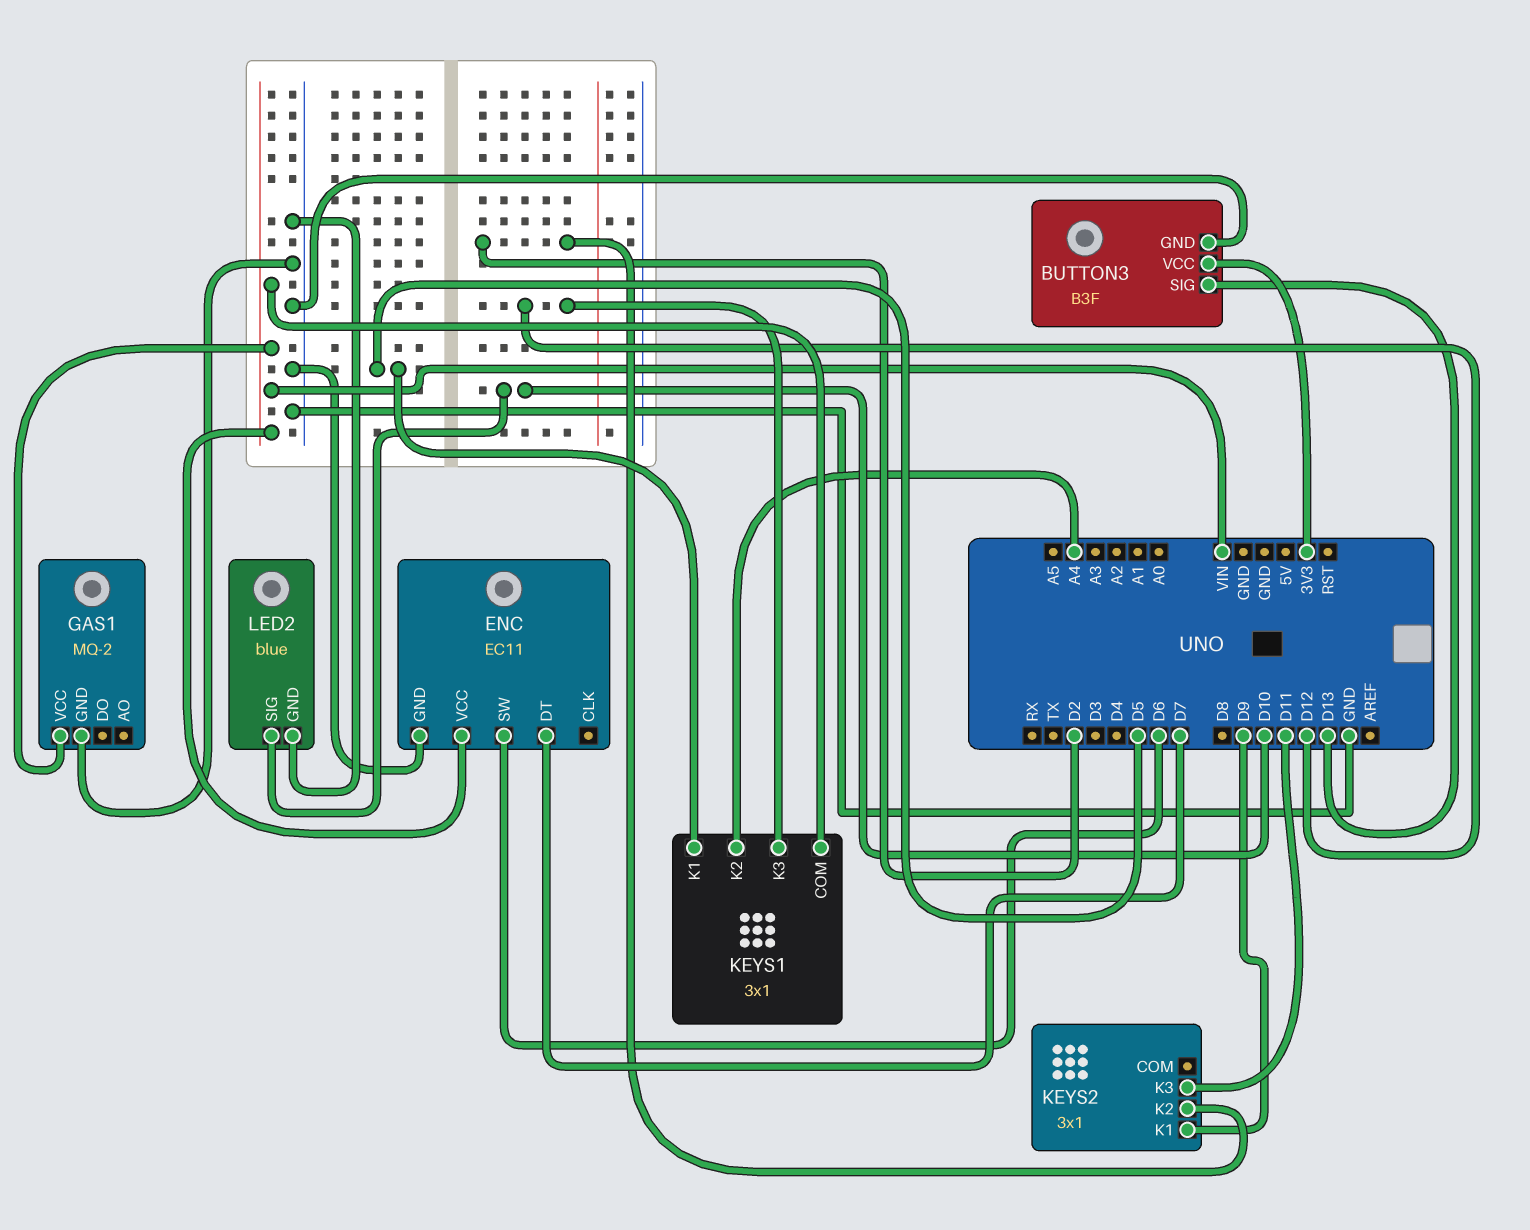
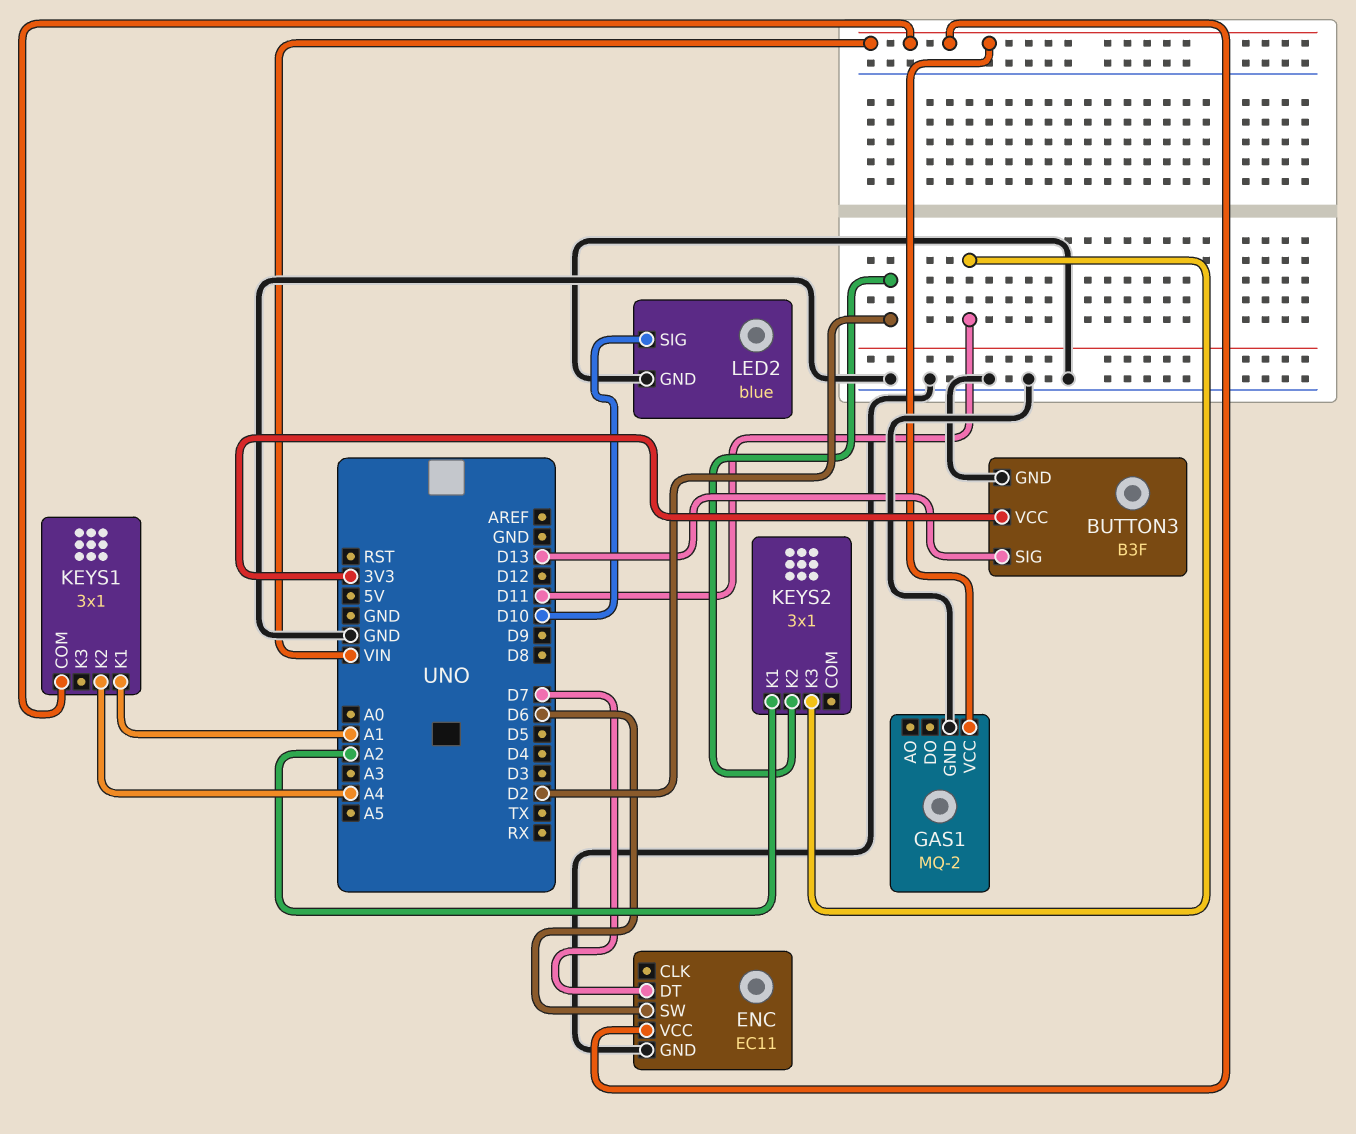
KEYS1 pin K1: D5 -> A1
KEYS1 pin K3: D12 -> none
KEYS2 pin K1: D9 -> A2

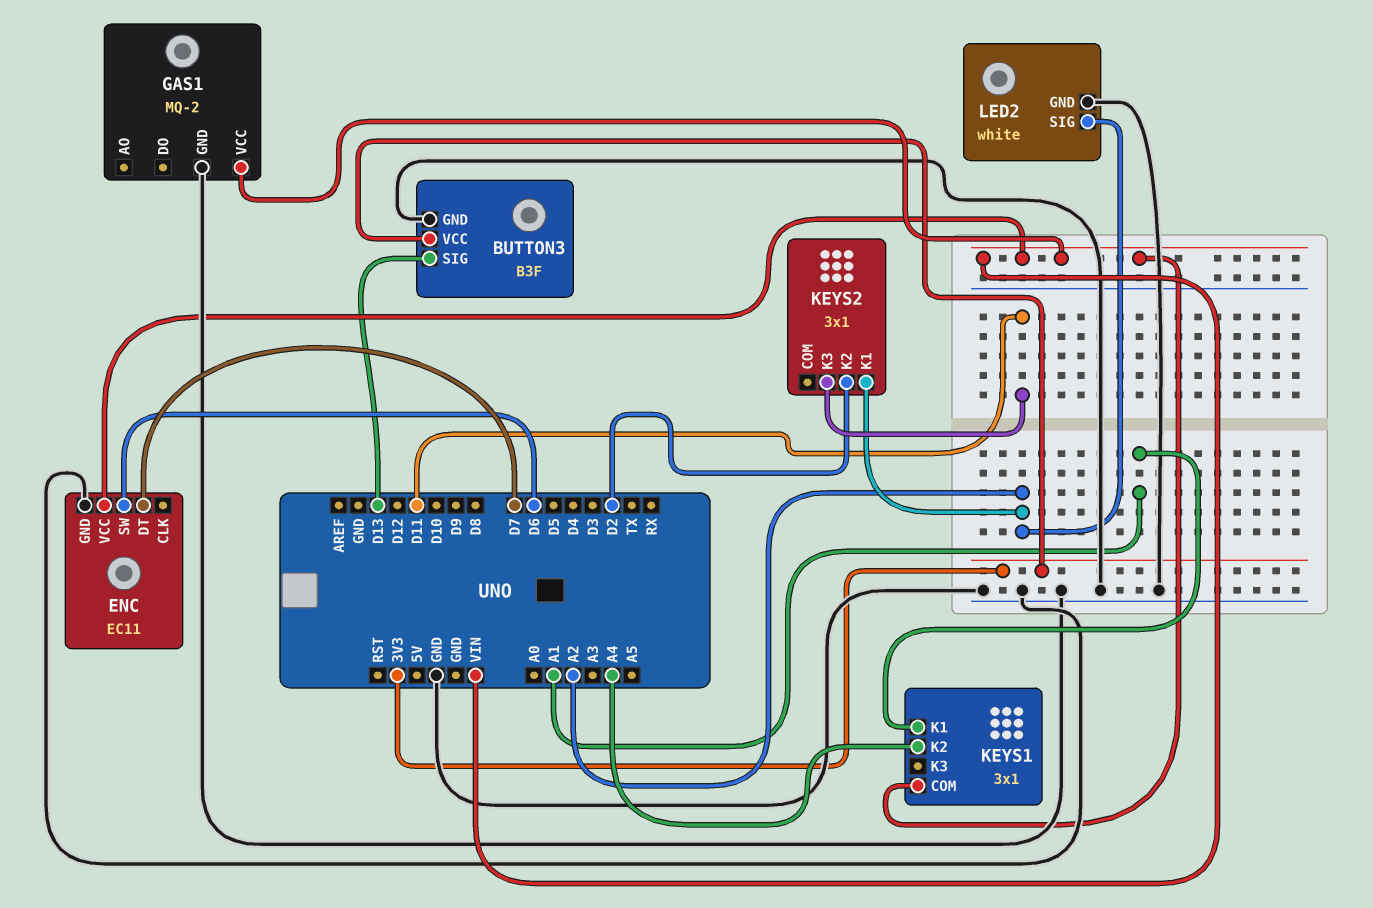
LED2: blue -> white
LED2 pin SIG: D10 -> A2

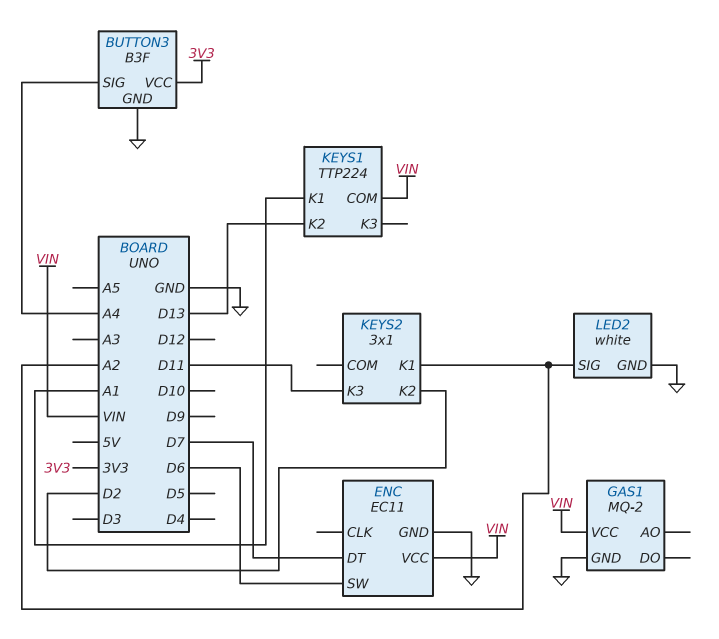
BUTTON3 pin SIG: D13 -> A4
KEYS1: 3x1 -> TTP224
KEYS1 pin K2: A4 -> D13

